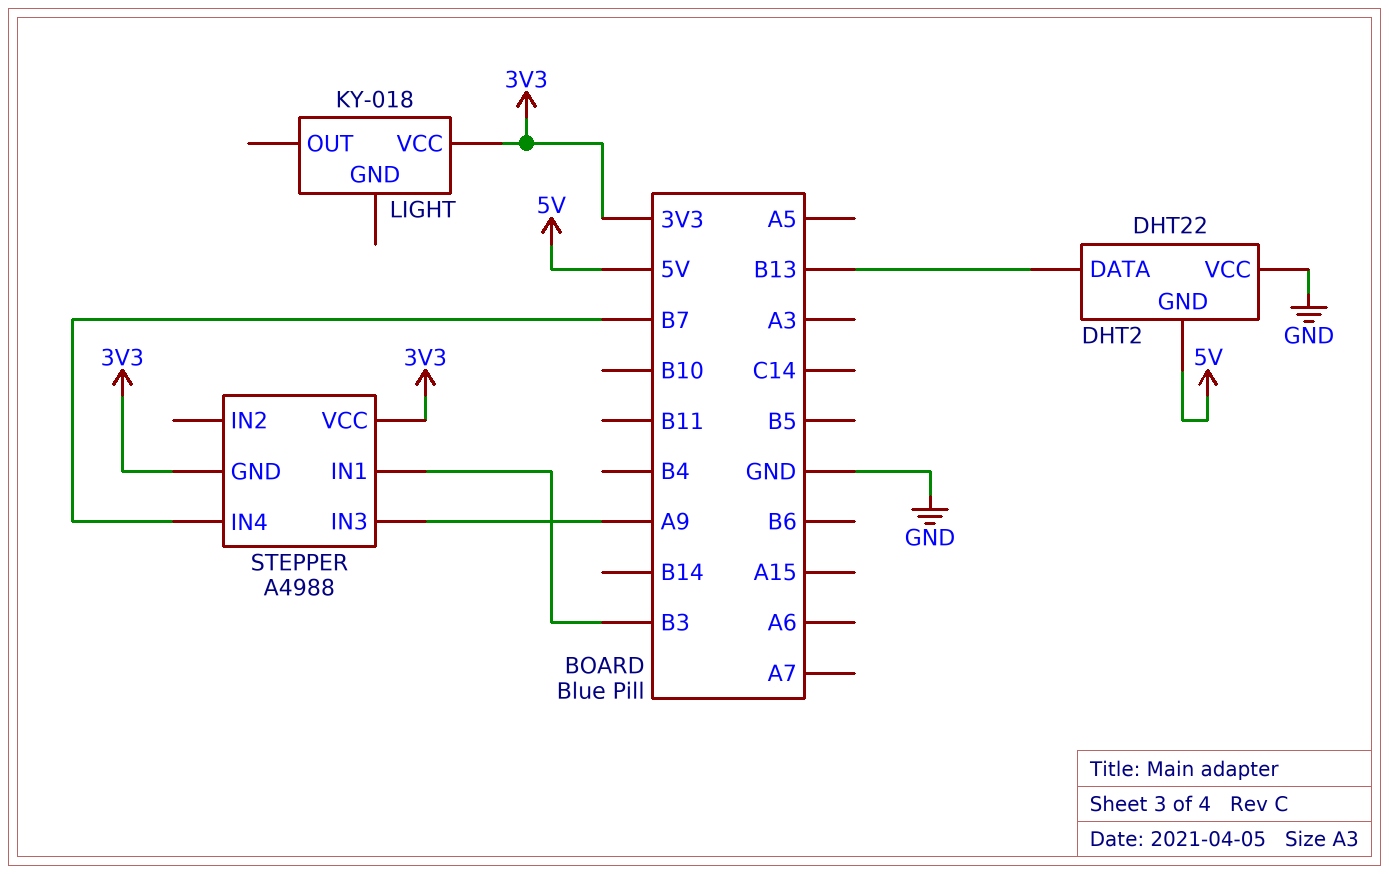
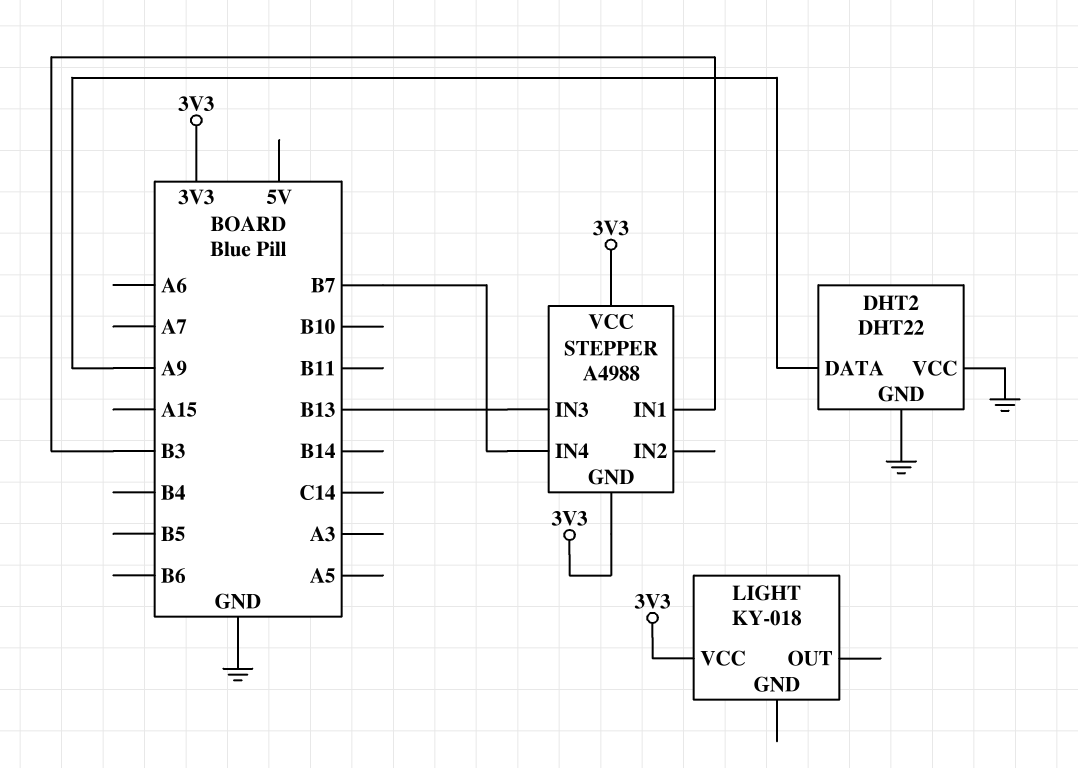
DHT2 pin DATA: B13 -> A9
DHT2 pin GND: 5V -> GND
STEPPER pin IN3: A9 -> B13

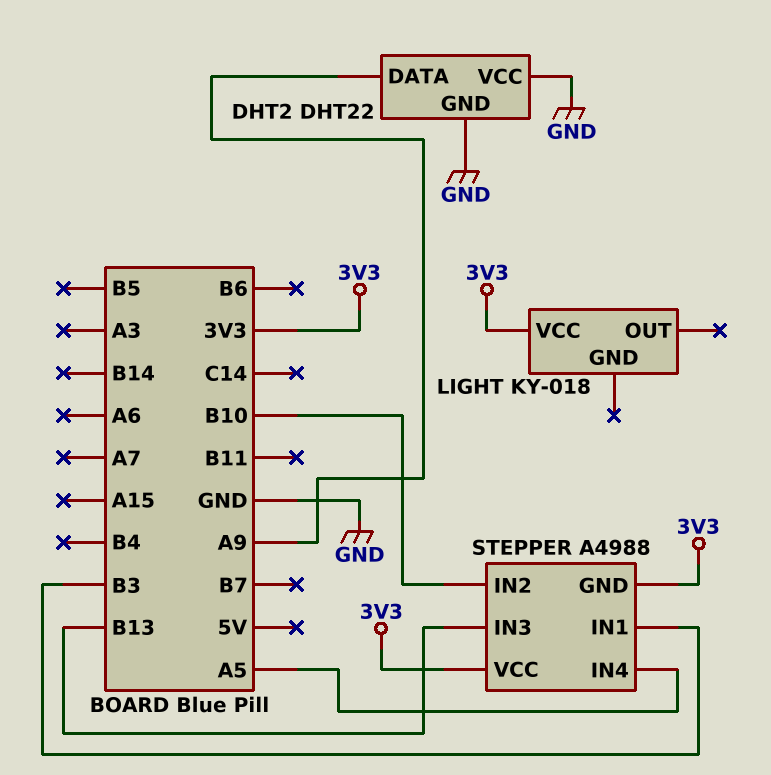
STEPPER pin IN2: none -> B10
STEPPER pin IN4: B7 -> A5

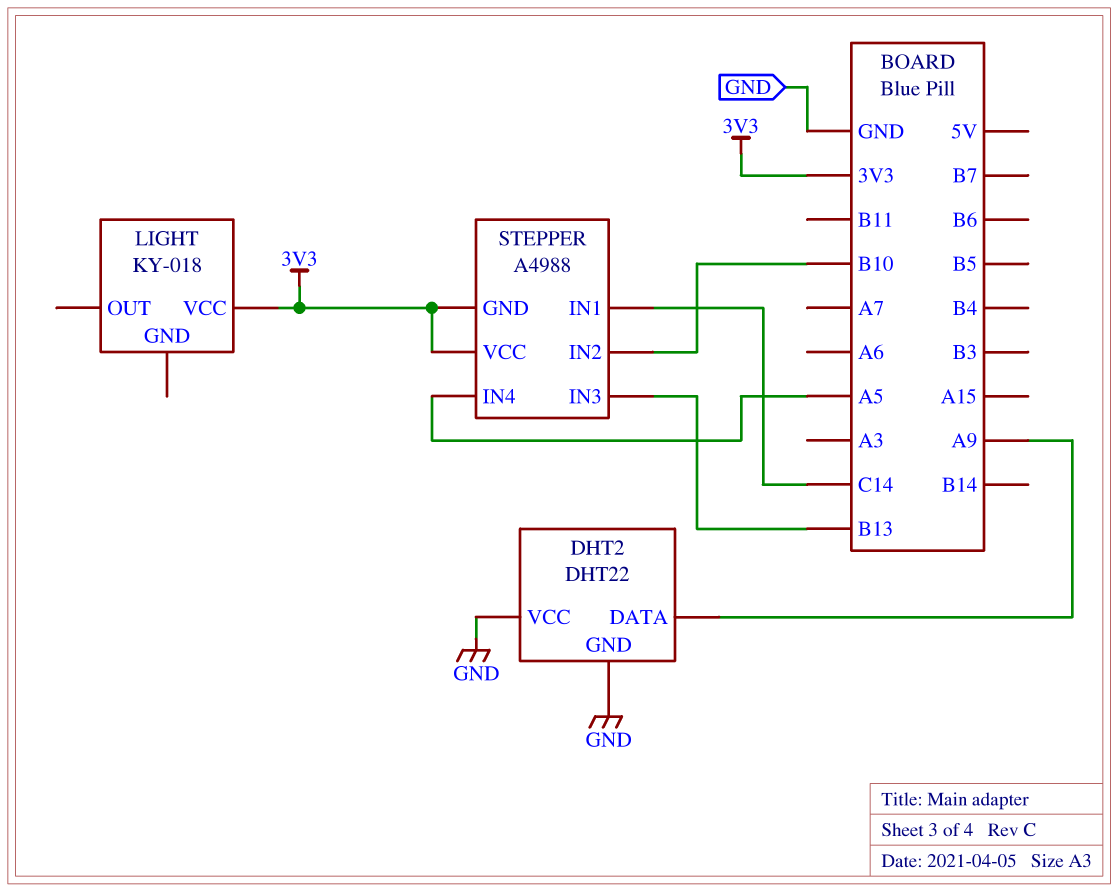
STEPPER pin IN1: B3 -> C14

